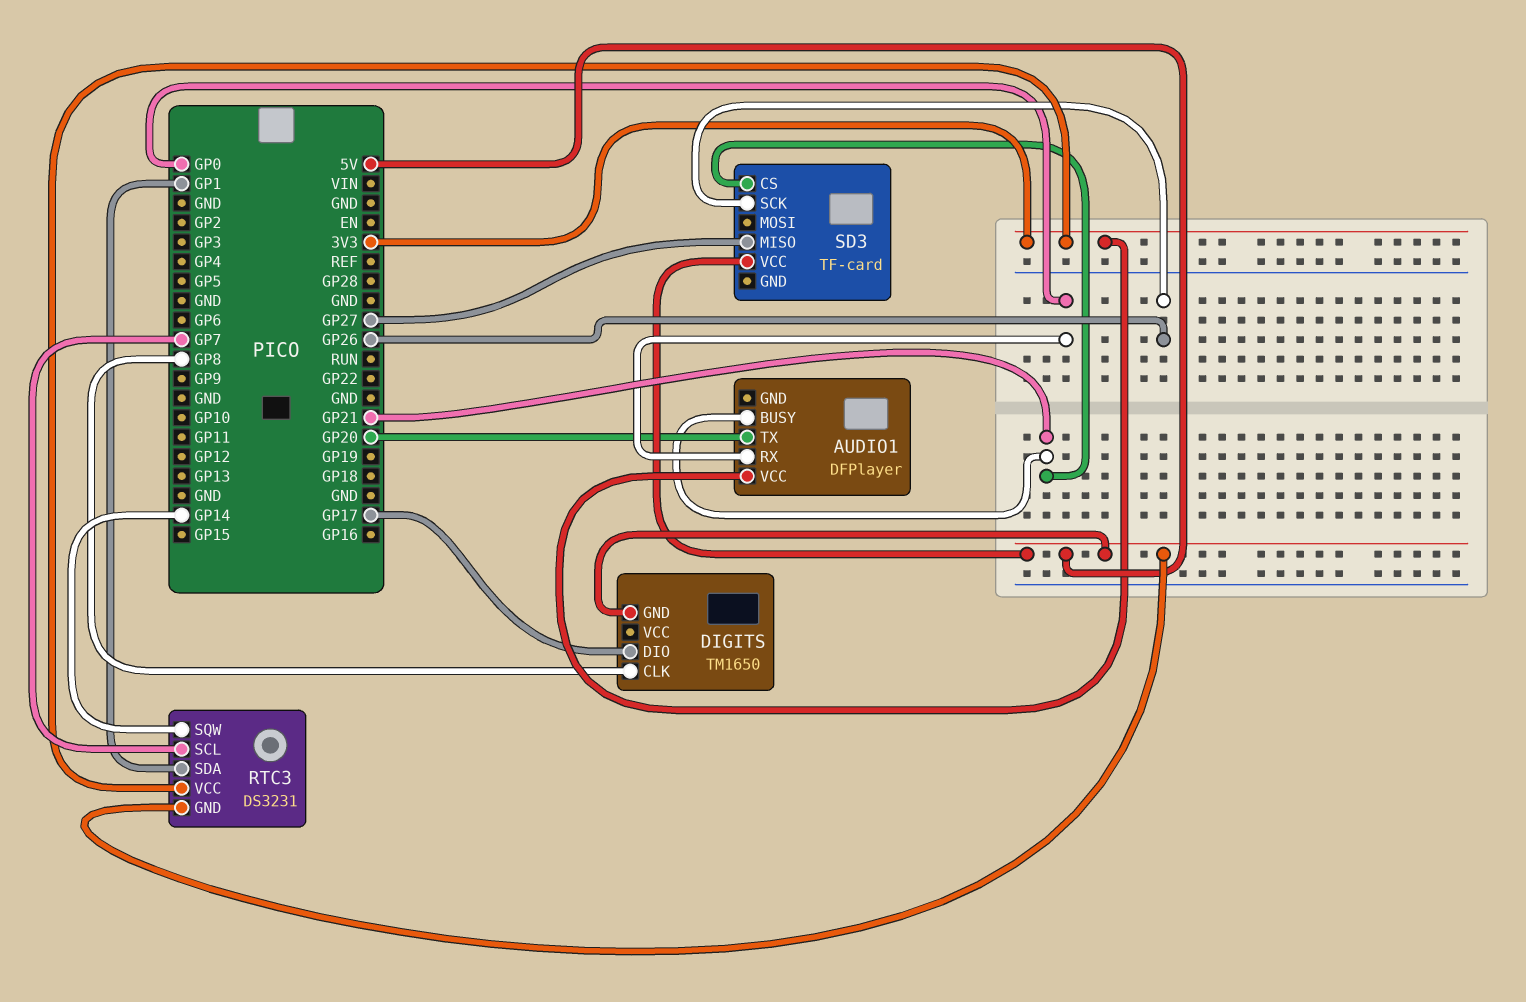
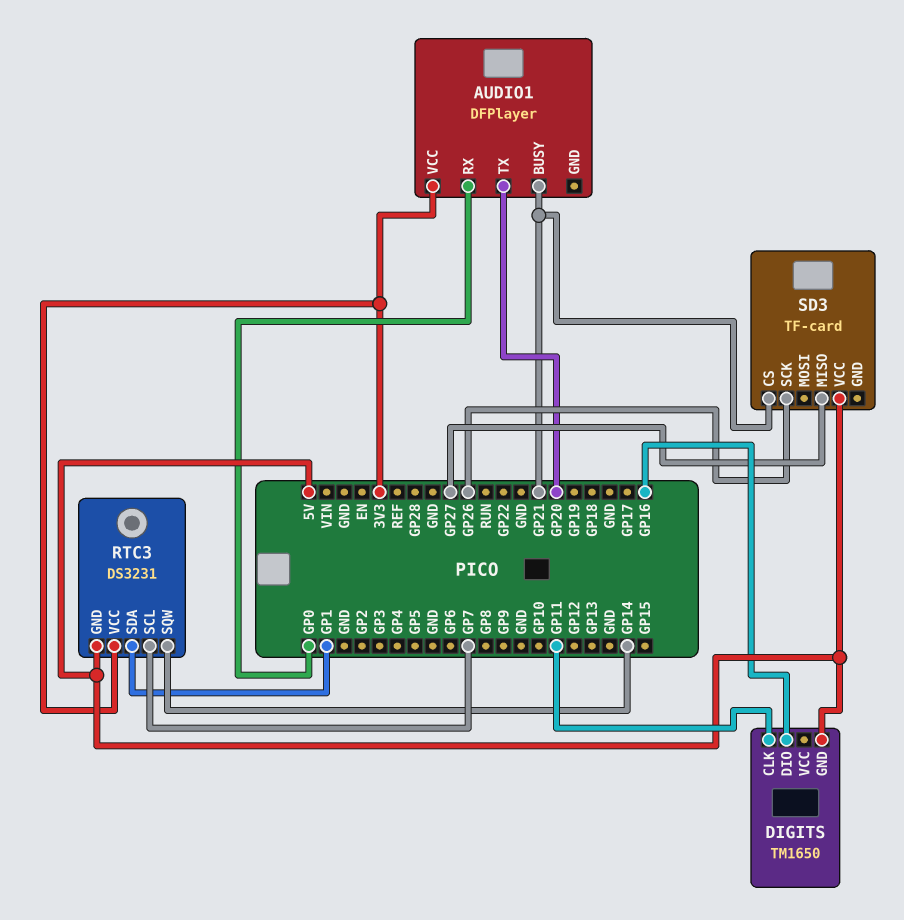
DIGITS pin CLK: GP8 -> GP11
DIGITS pin DIO: GP17 -> GP16

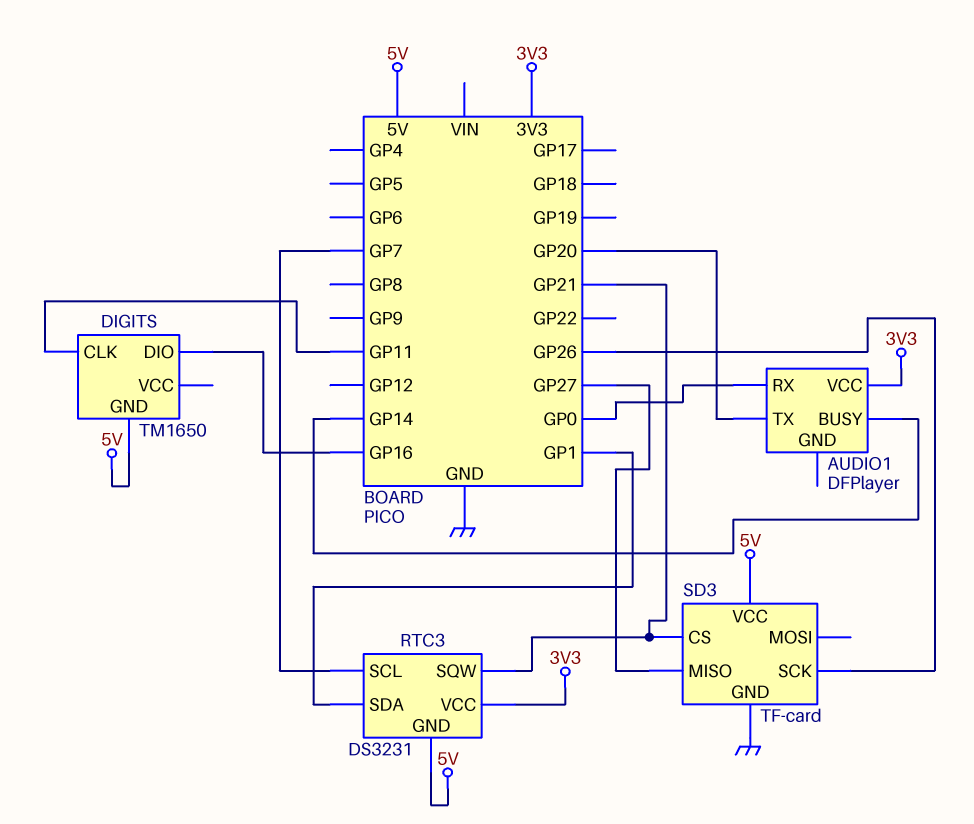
AUDIO1 pin BUSY: GP21 -> GP14
RTC3 pin SQW: GP14 -> GP21
SD3 pin GND: none -> GND

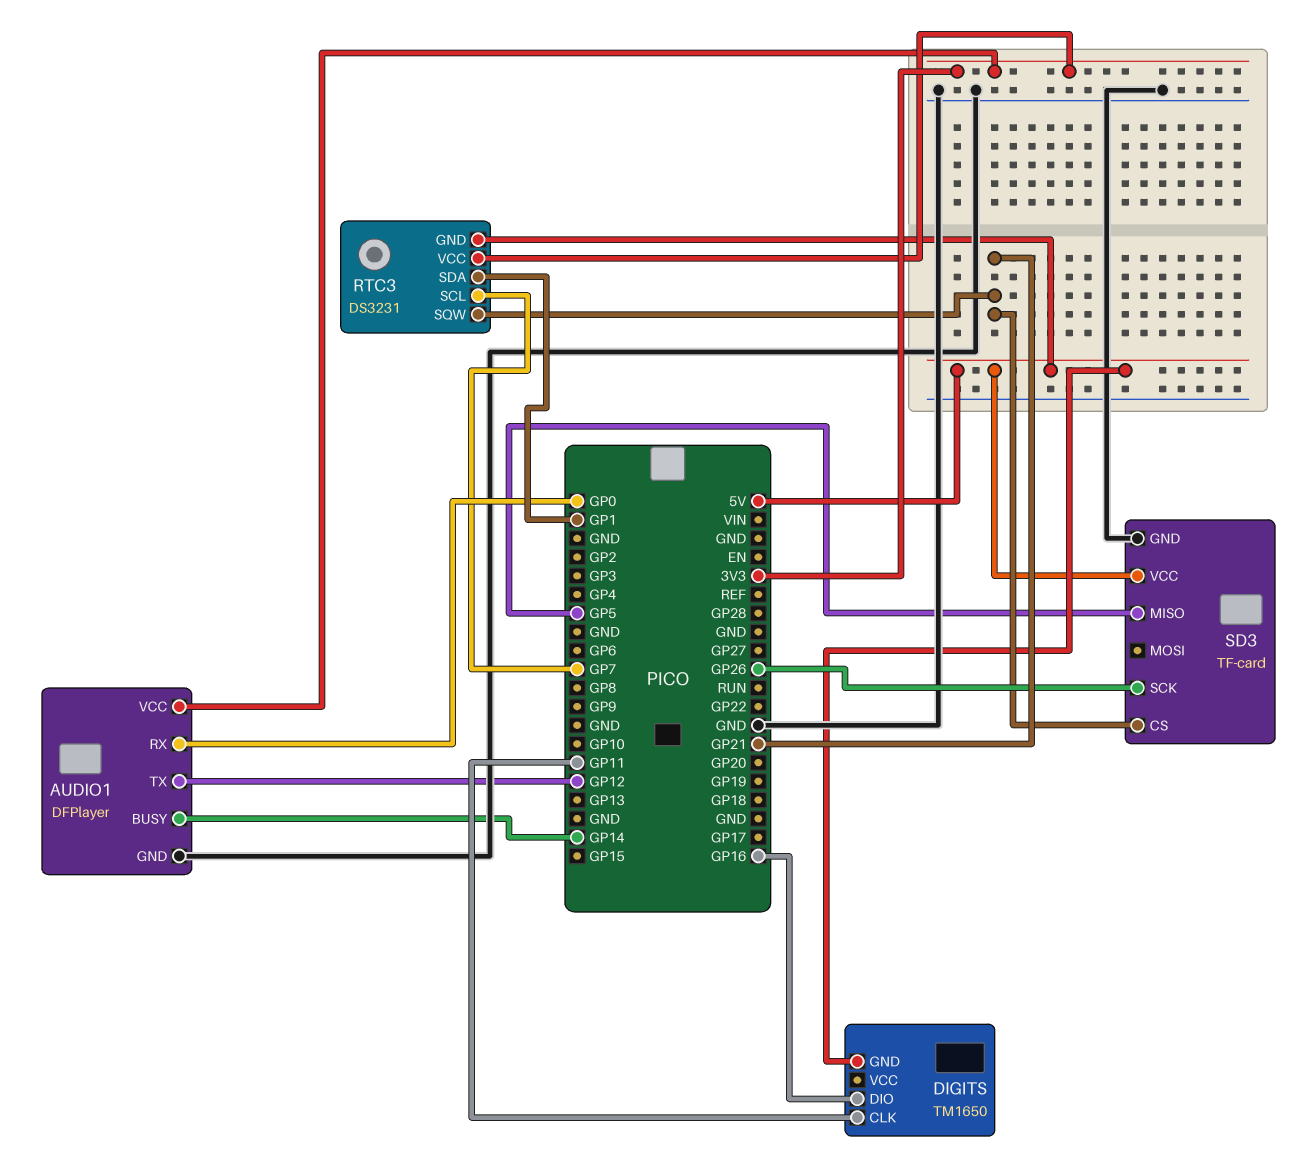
AUDIO1 pin GND: none -> GND
AUDIO1 pin TX: GP20 -> GP12
SD3 pin MISO: GP27 -> GP5

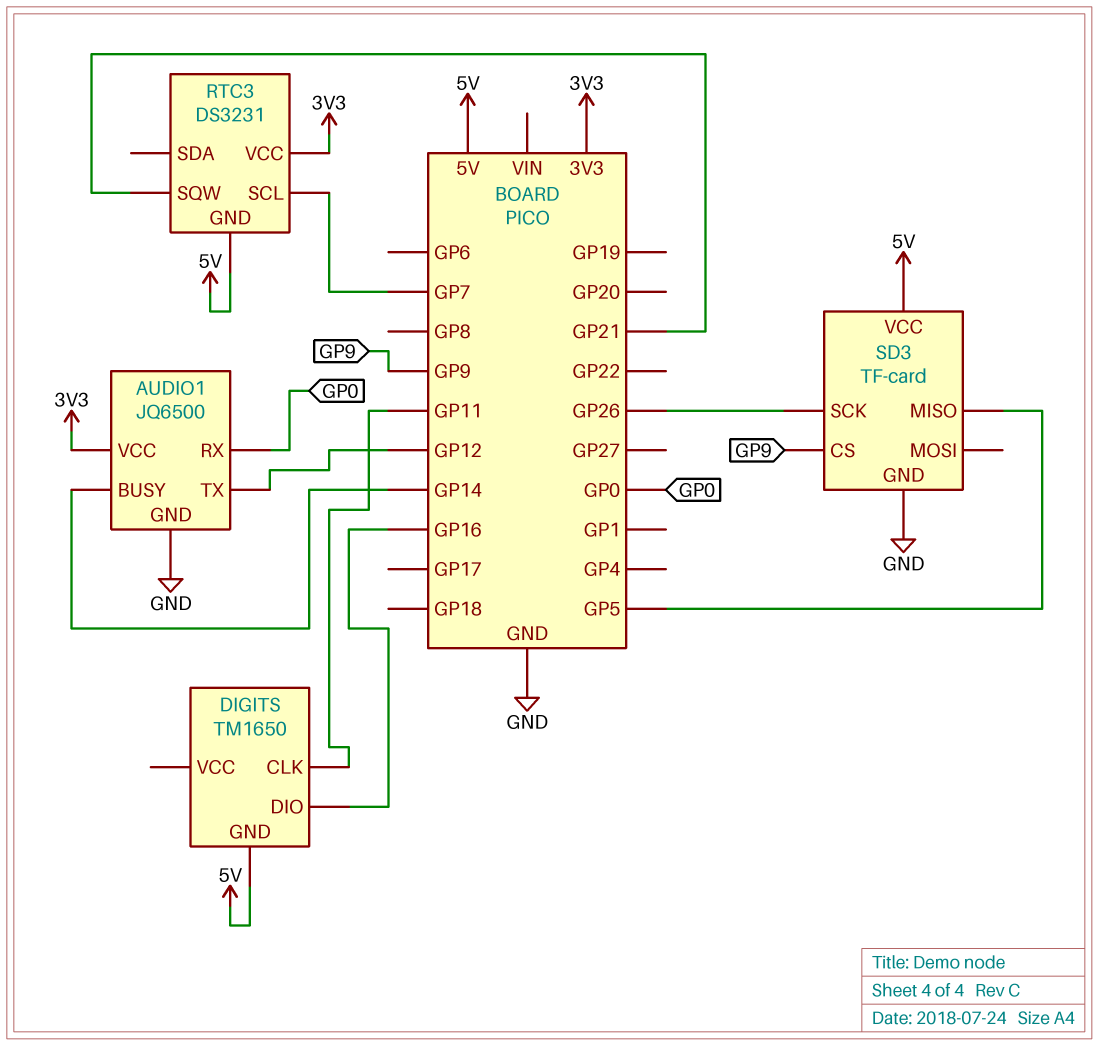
AUDIO1: DFPlayer -> JQ6500
RTC3 pin SDA: GP1 -> none
SD3 pin CS: GP21 -> GP9

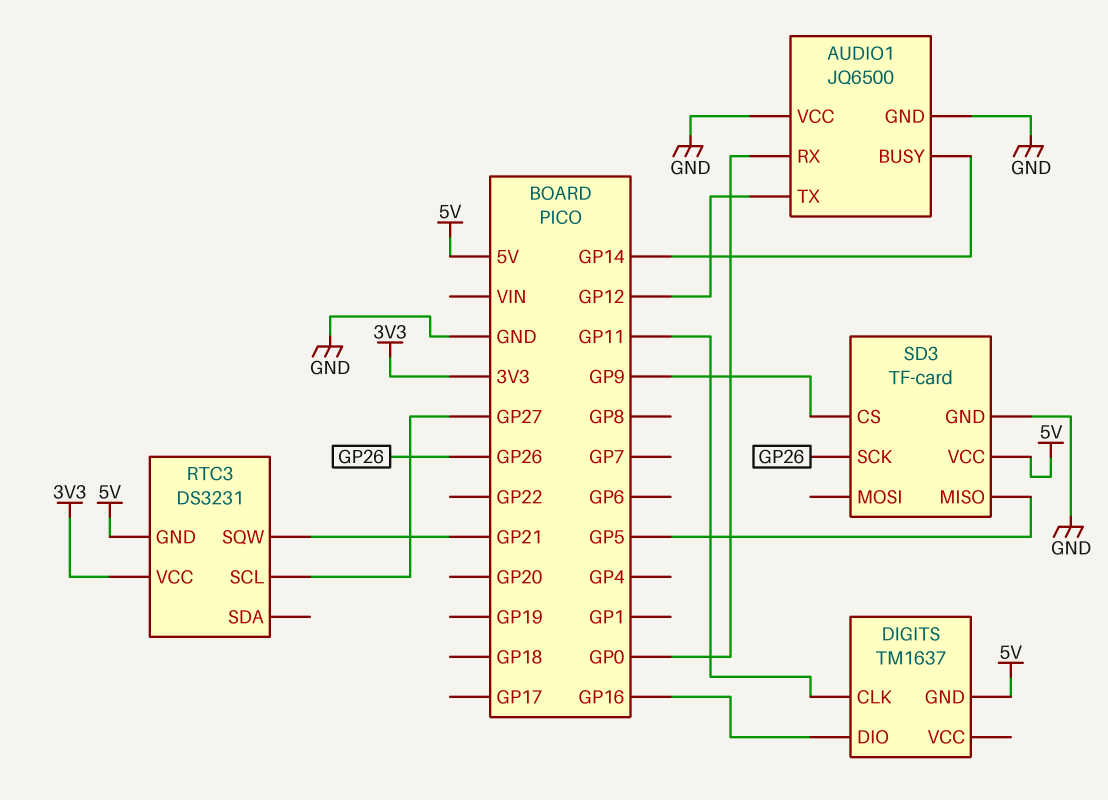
AUDIO1 pin VCC: 3V3 -> GND
DIGITS: TM1650 -> TM1637
RTC3 pin SCL: GP7 -> GP27

